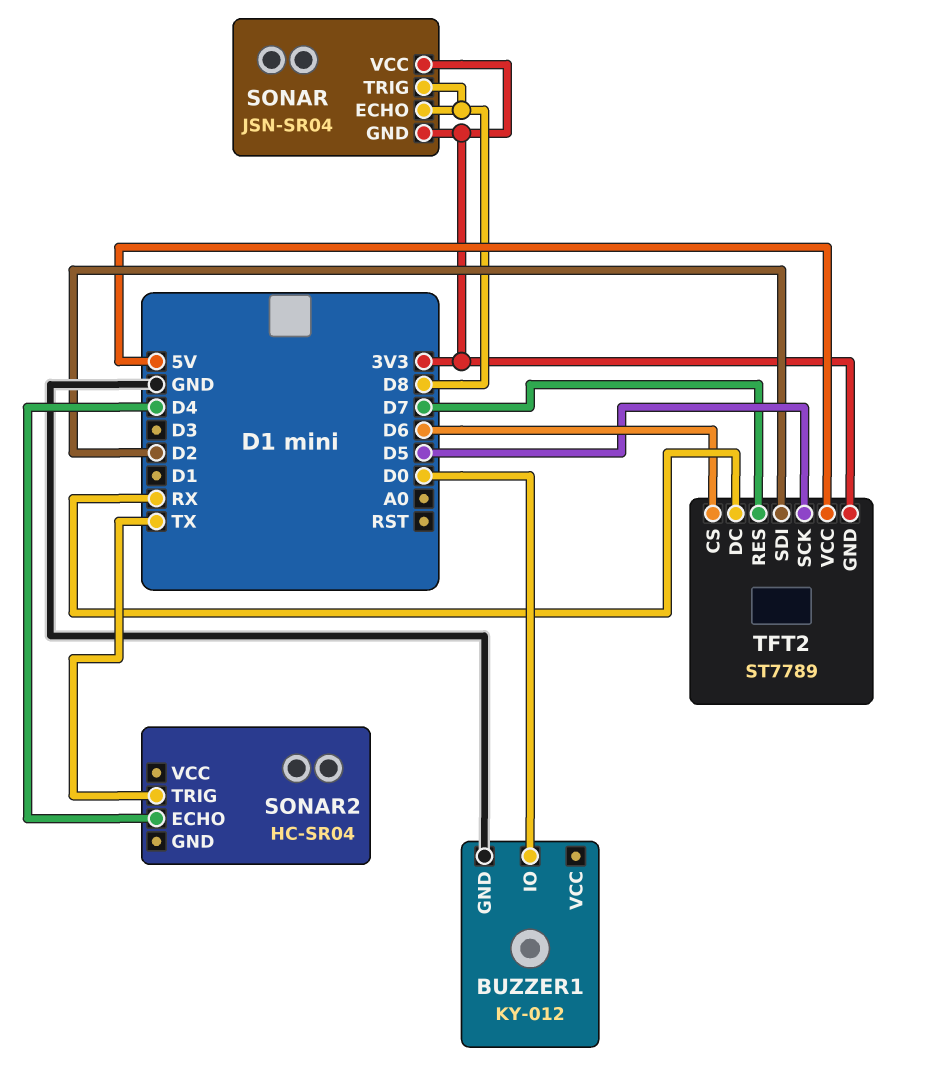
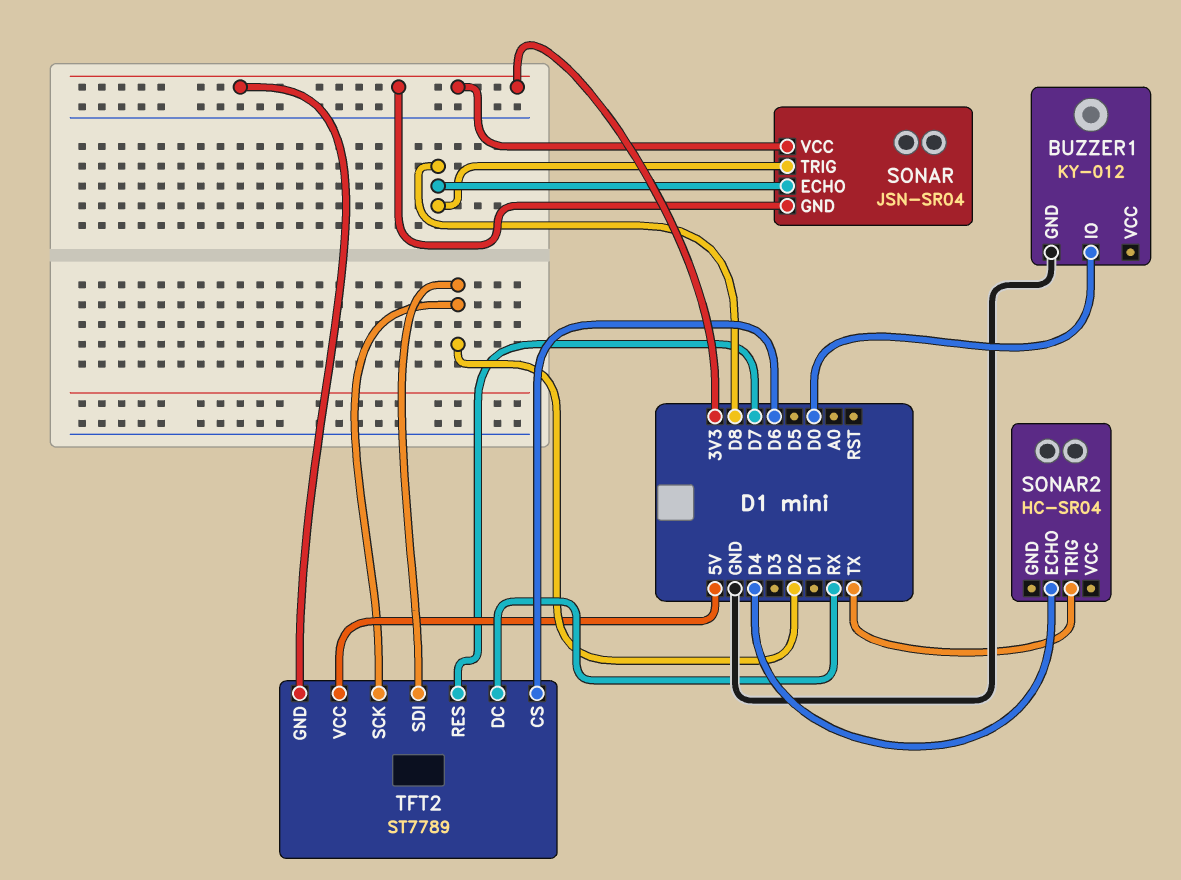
TFT2 pin SCK: D5 -> D2

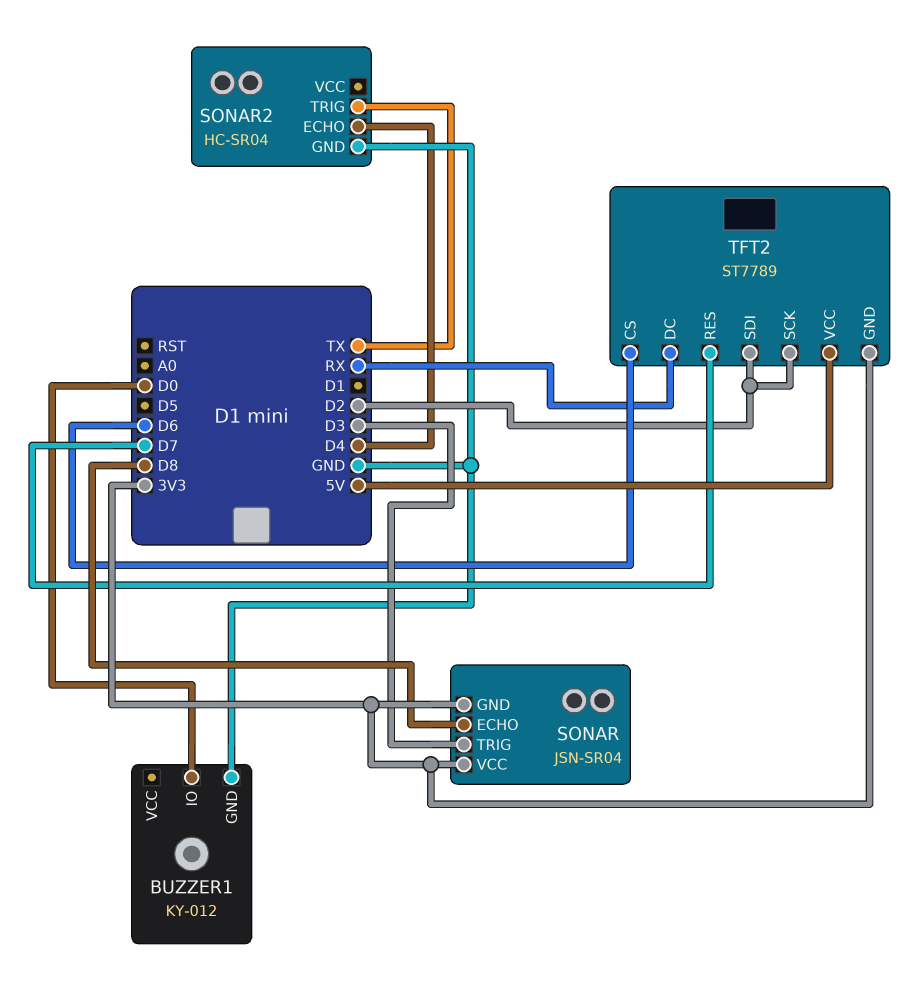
SONAR pin TRIG: D8 -> D3
SONAR2 pin GND: none -> GND

